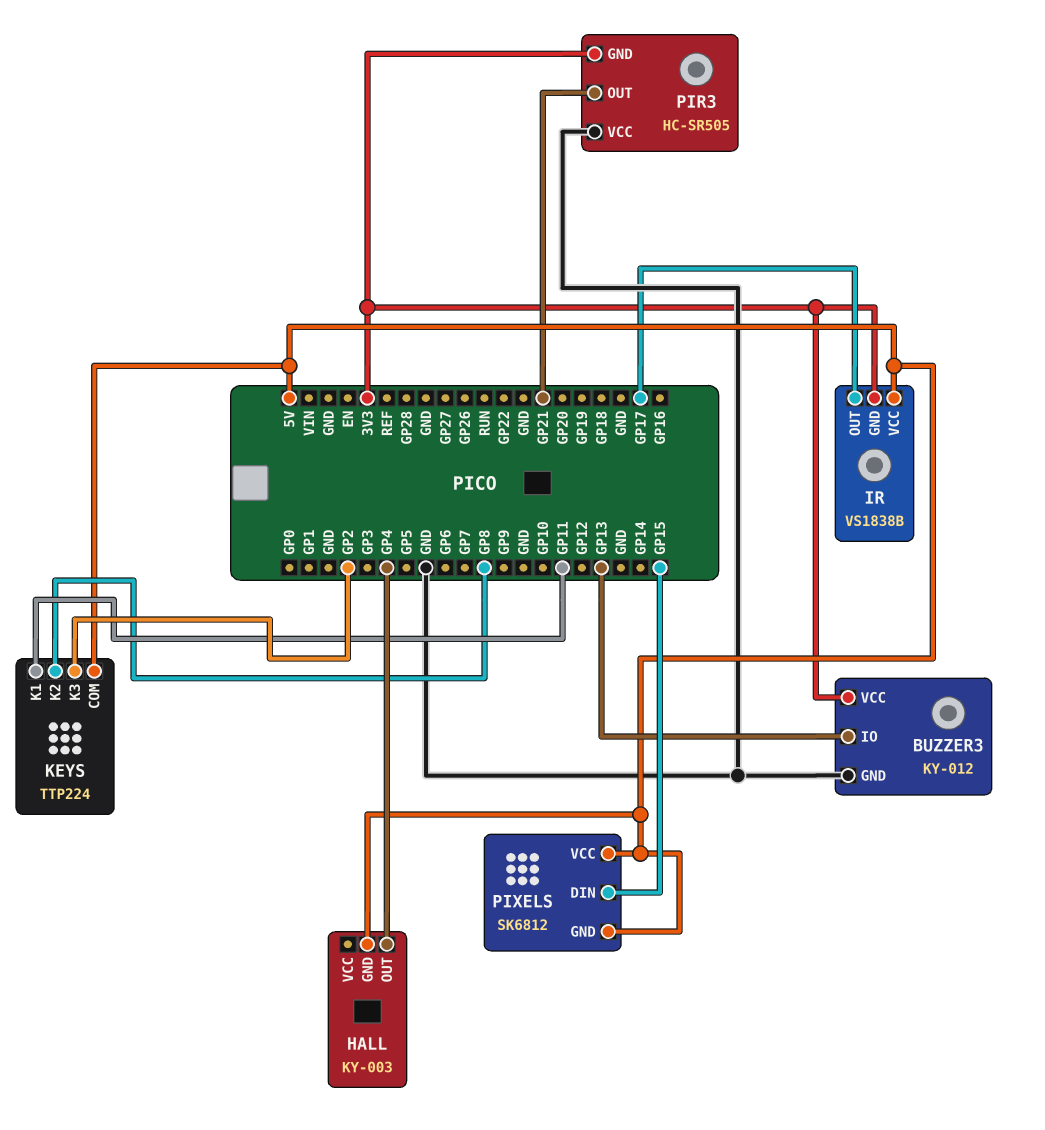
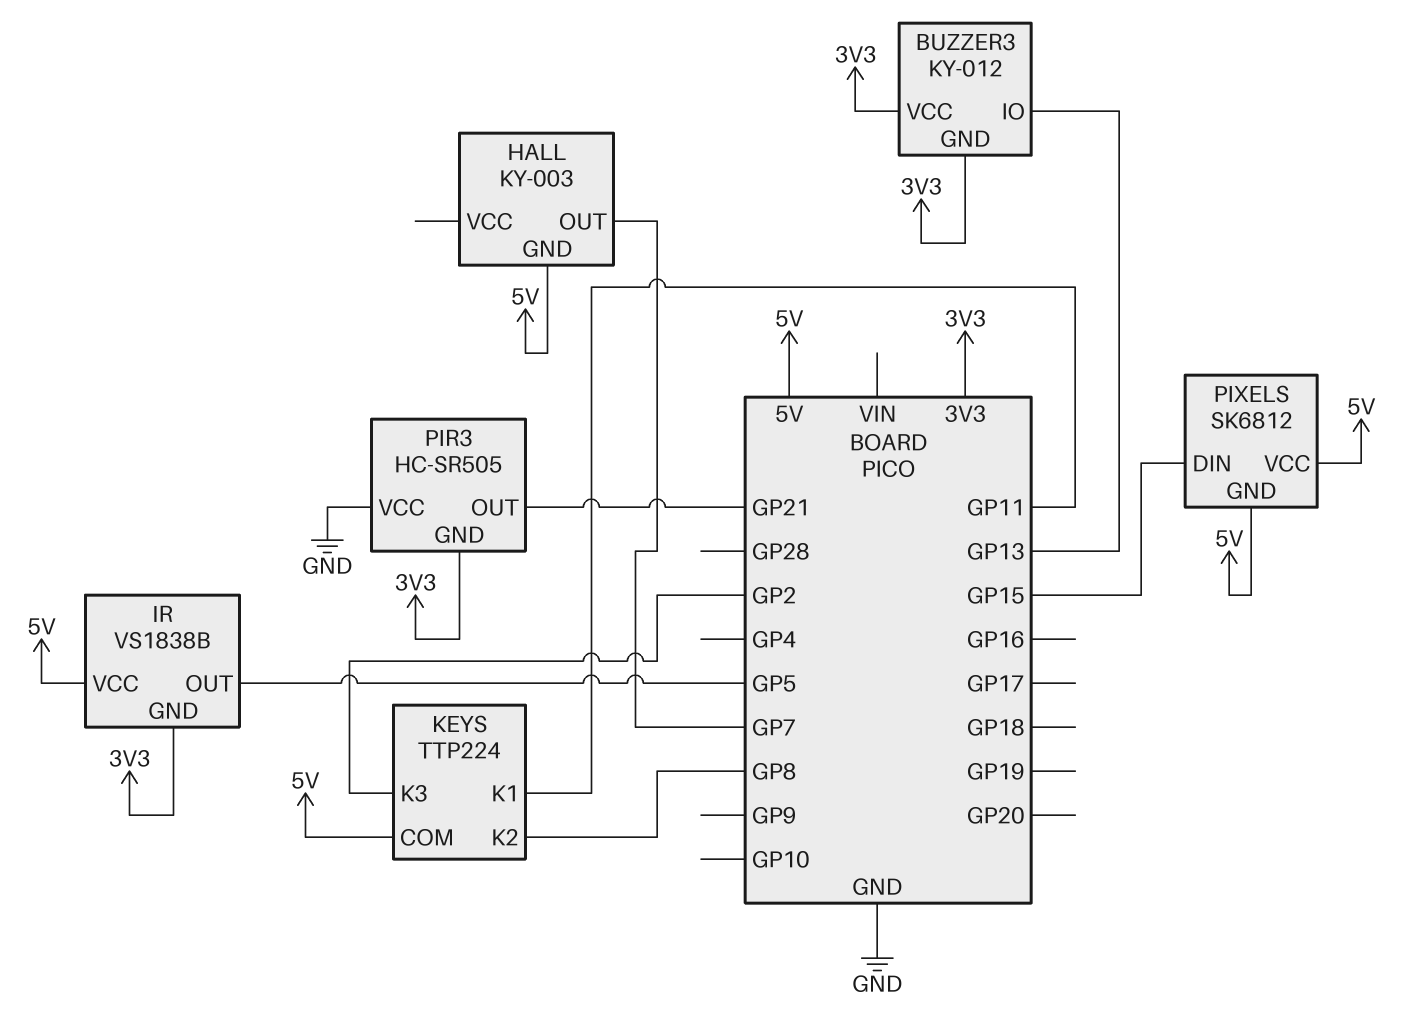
BUZZER3 pin GND: GND -> 3V3
HALL pin OUT: GP4 -> GP7
IR pin OUT: GP17 -> GP5

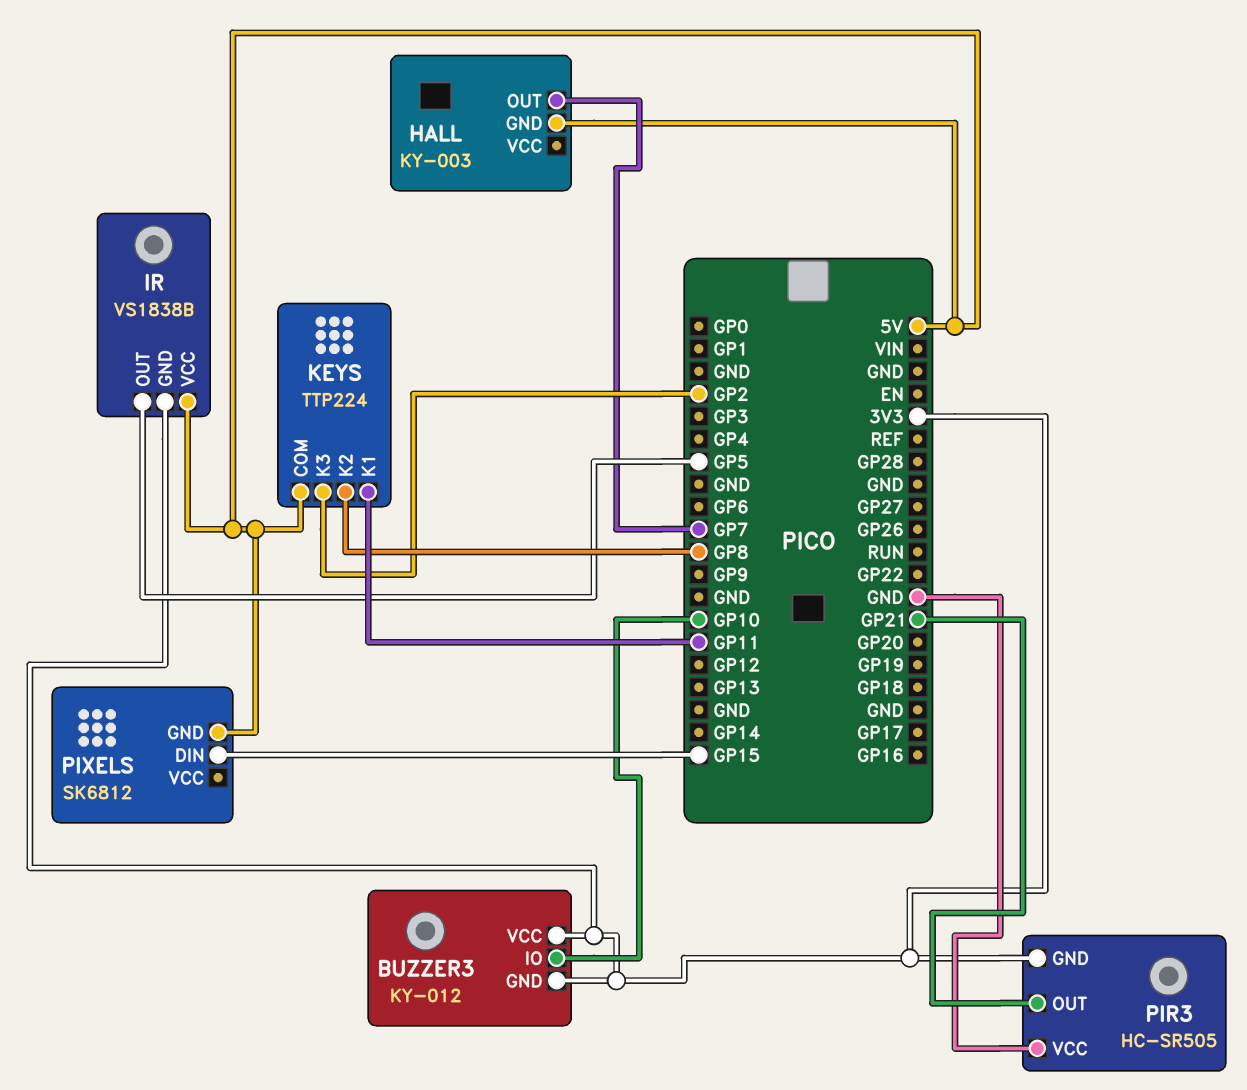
BUZZER3 pin IO: GP13 -> GP10
PIXELS pin VCC: 5V -> none

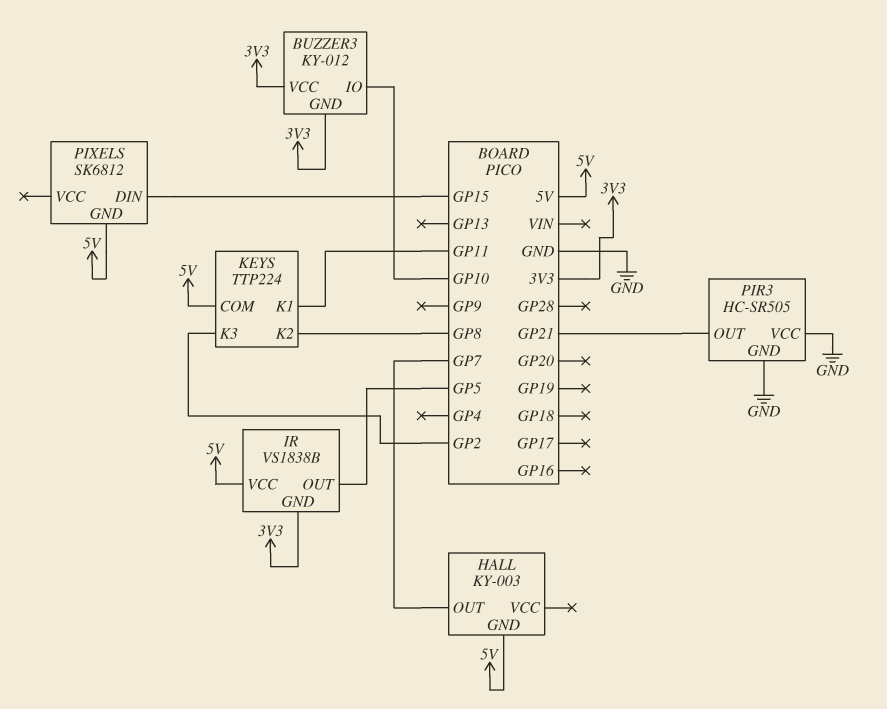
PIR3 pin GND: 3V3 -> GND

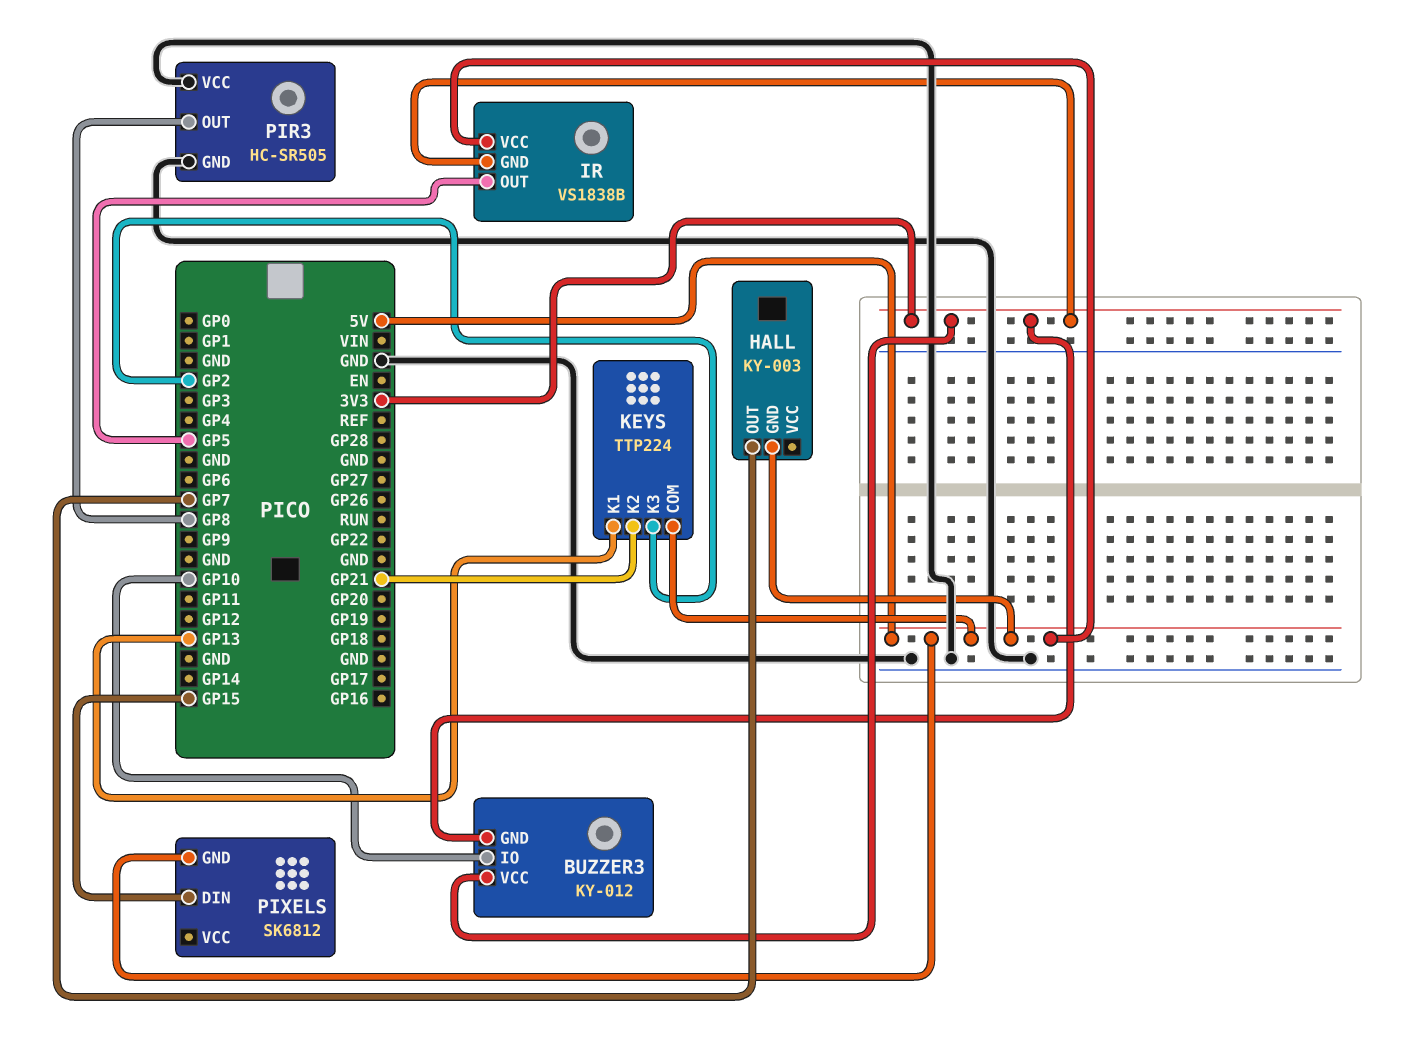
KEYS pin K1: GP11 -> GP13
KEYS pin K2: GP8 -> GP21
PIR3 pin OUT: GP21 -> GP8

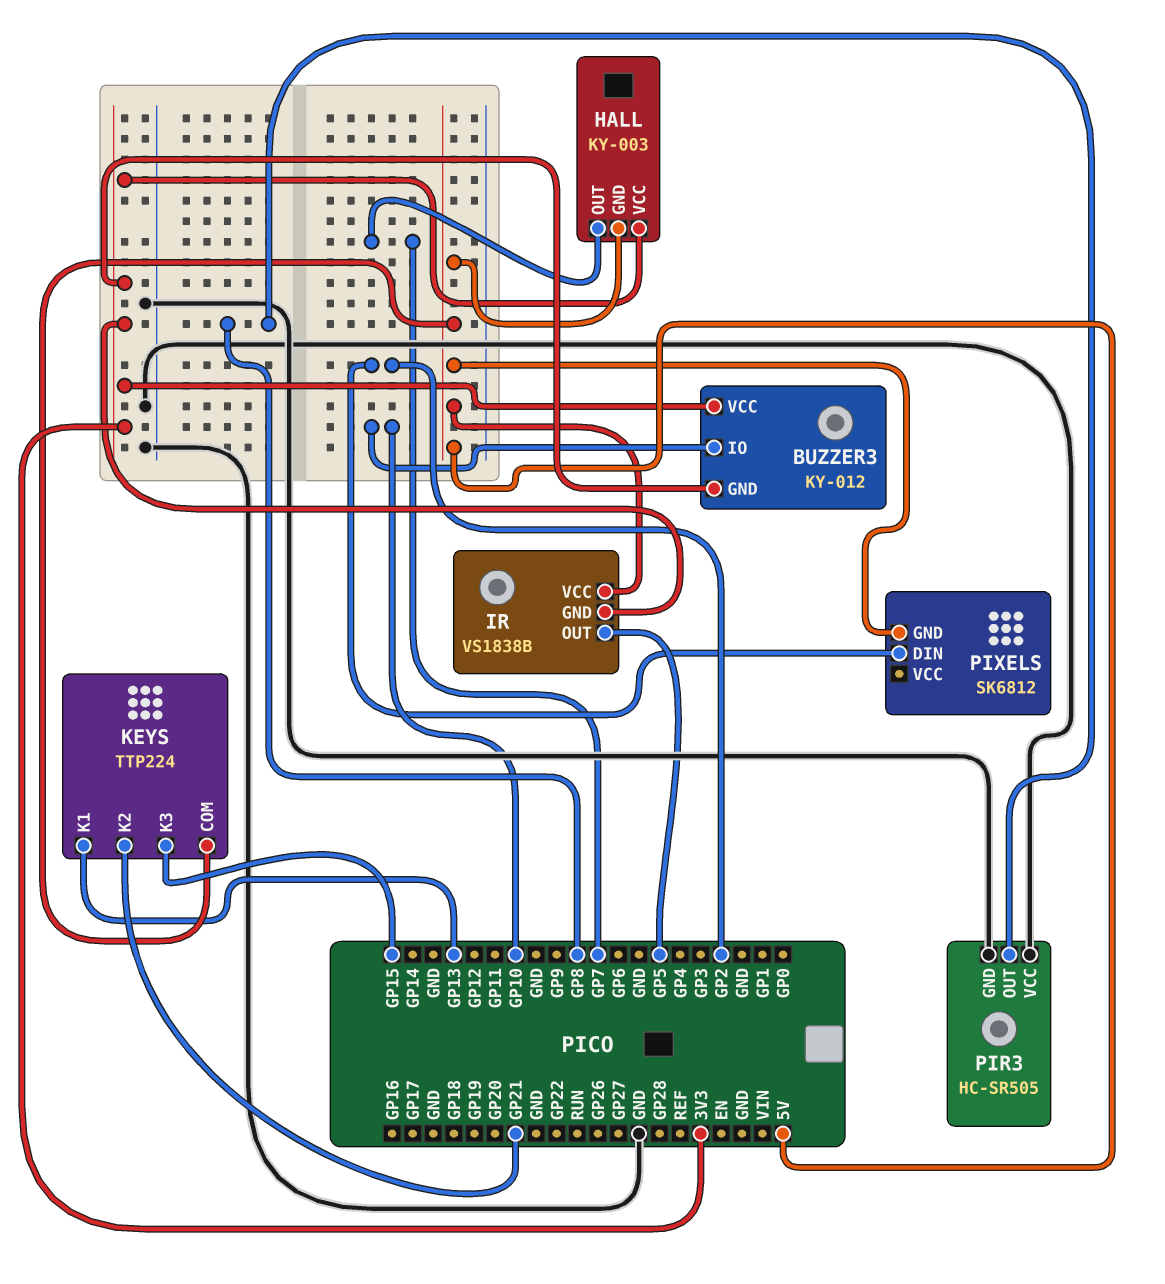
HALL pin VCC: none -> 3V3
KEYS pin K3: GP2 -> GP15
PIXELS pin DIN: GP15 -> GP2

